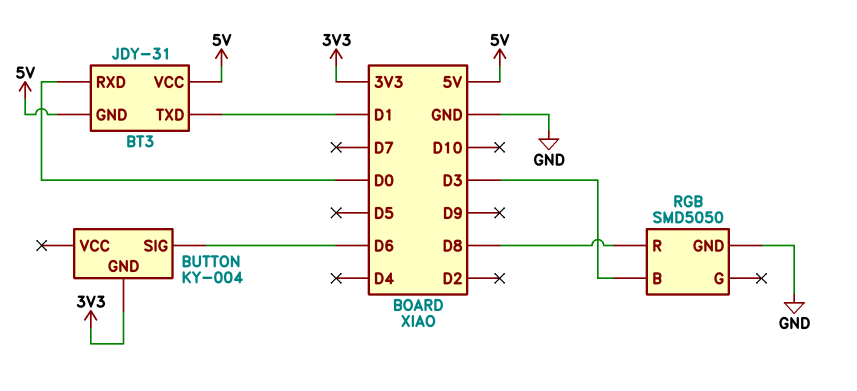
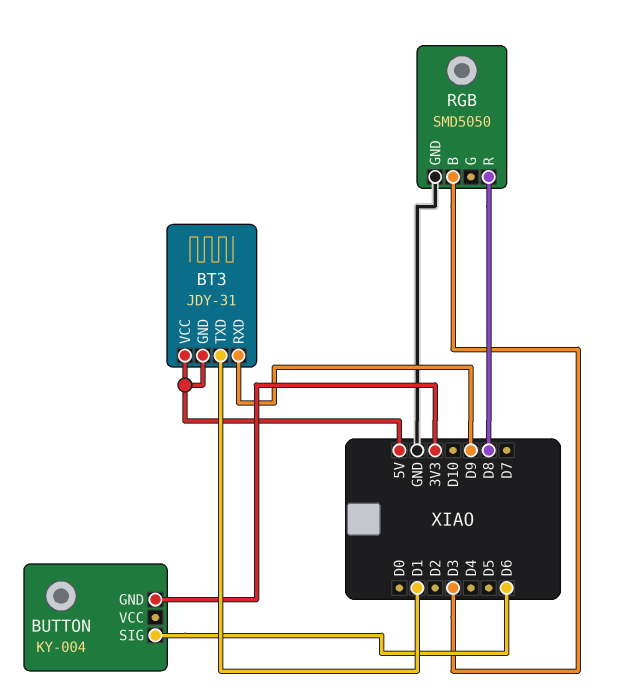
BT3 pin RXD: D0 -> D9

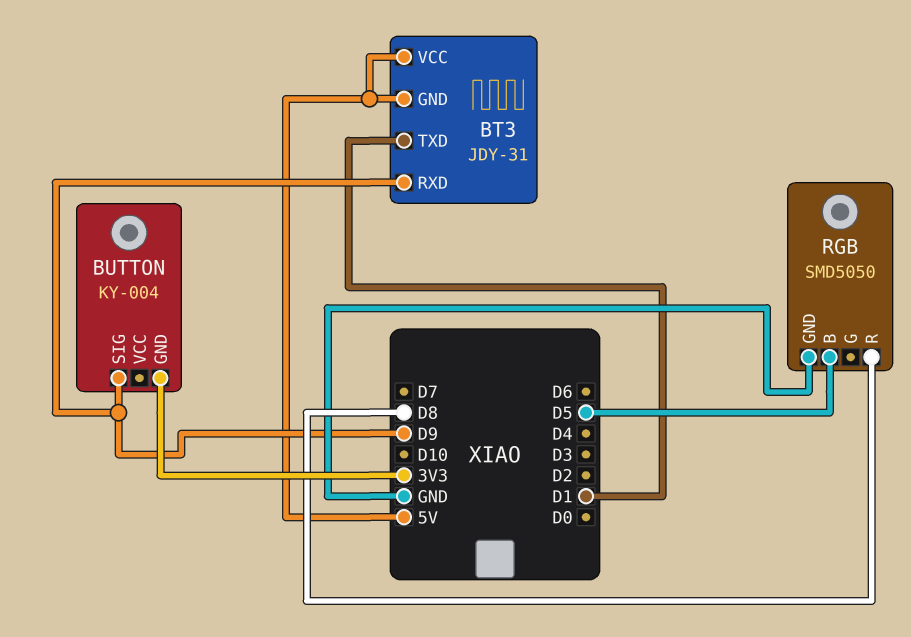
BUTTON pin SIG: D6 -> D9
RGB pin B: D3 -> D5

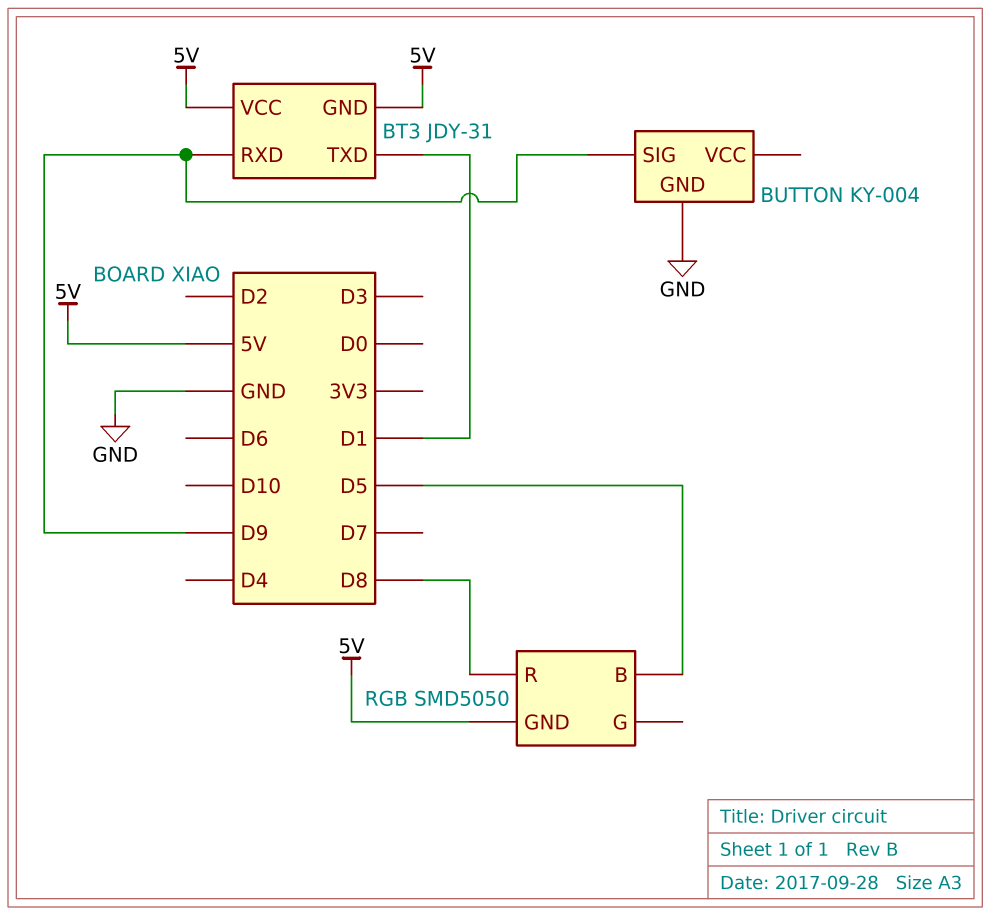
BUTTON pin GND: 3V3 -> GND
RGB pin GND: GND -> 5V

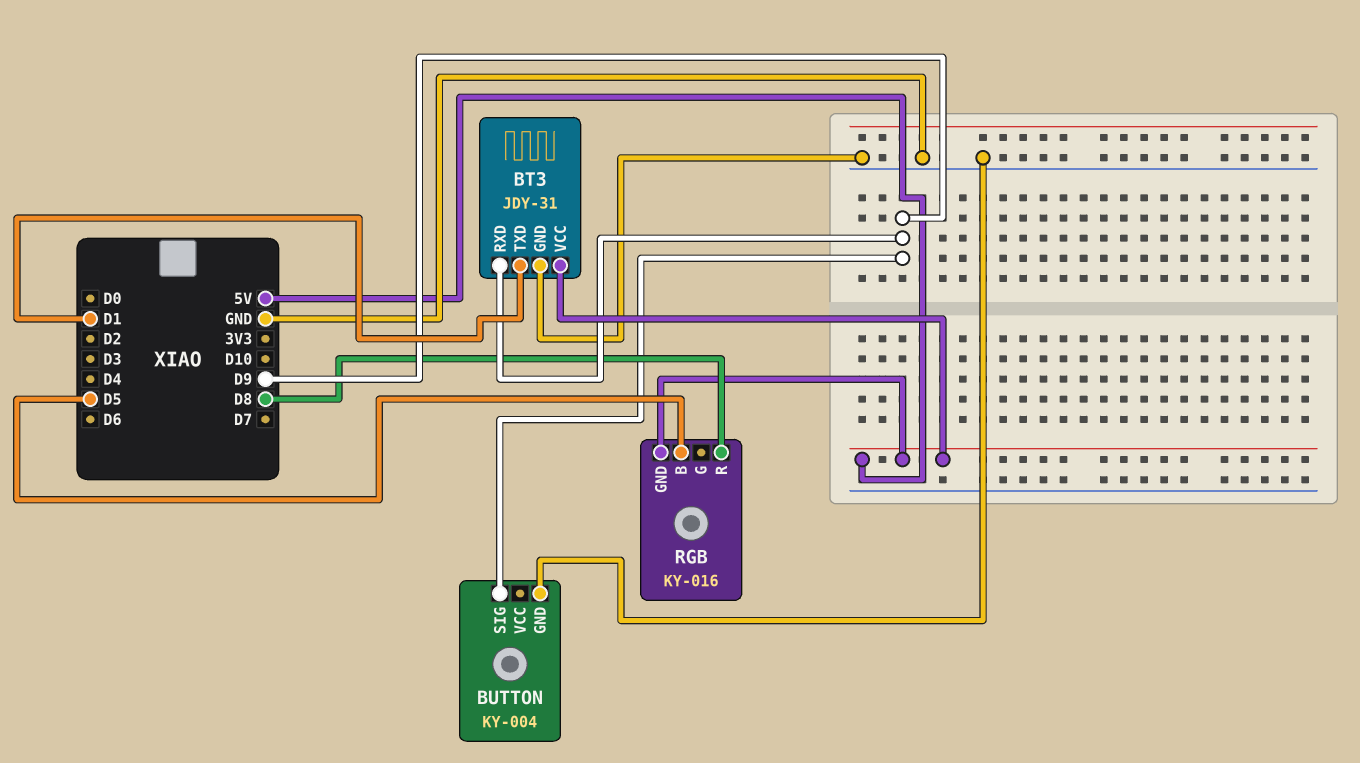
BT3 pin GND: 5V -> GND
RGB: SMD5050 -> KY-016

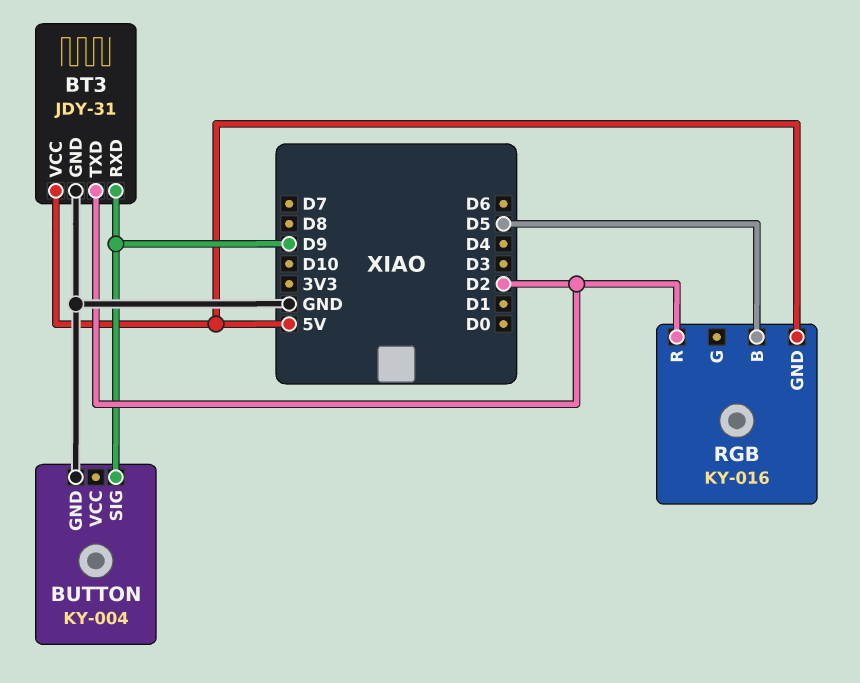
BT3 pin TXD: D1 -> D2
RGB pin R: D8 -> D2

